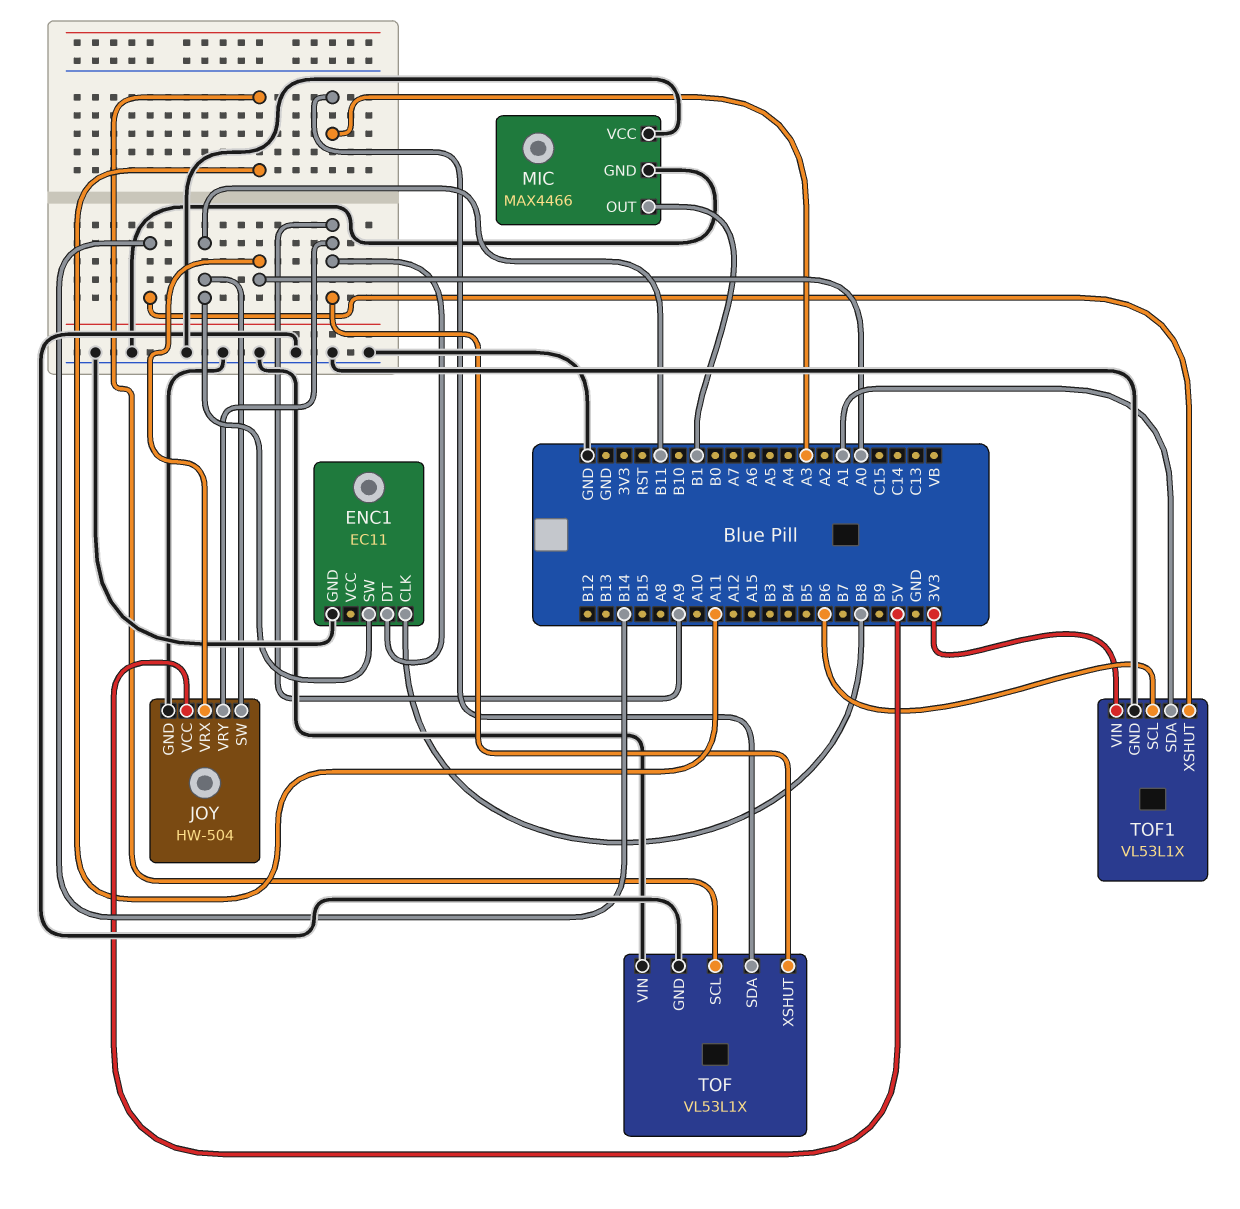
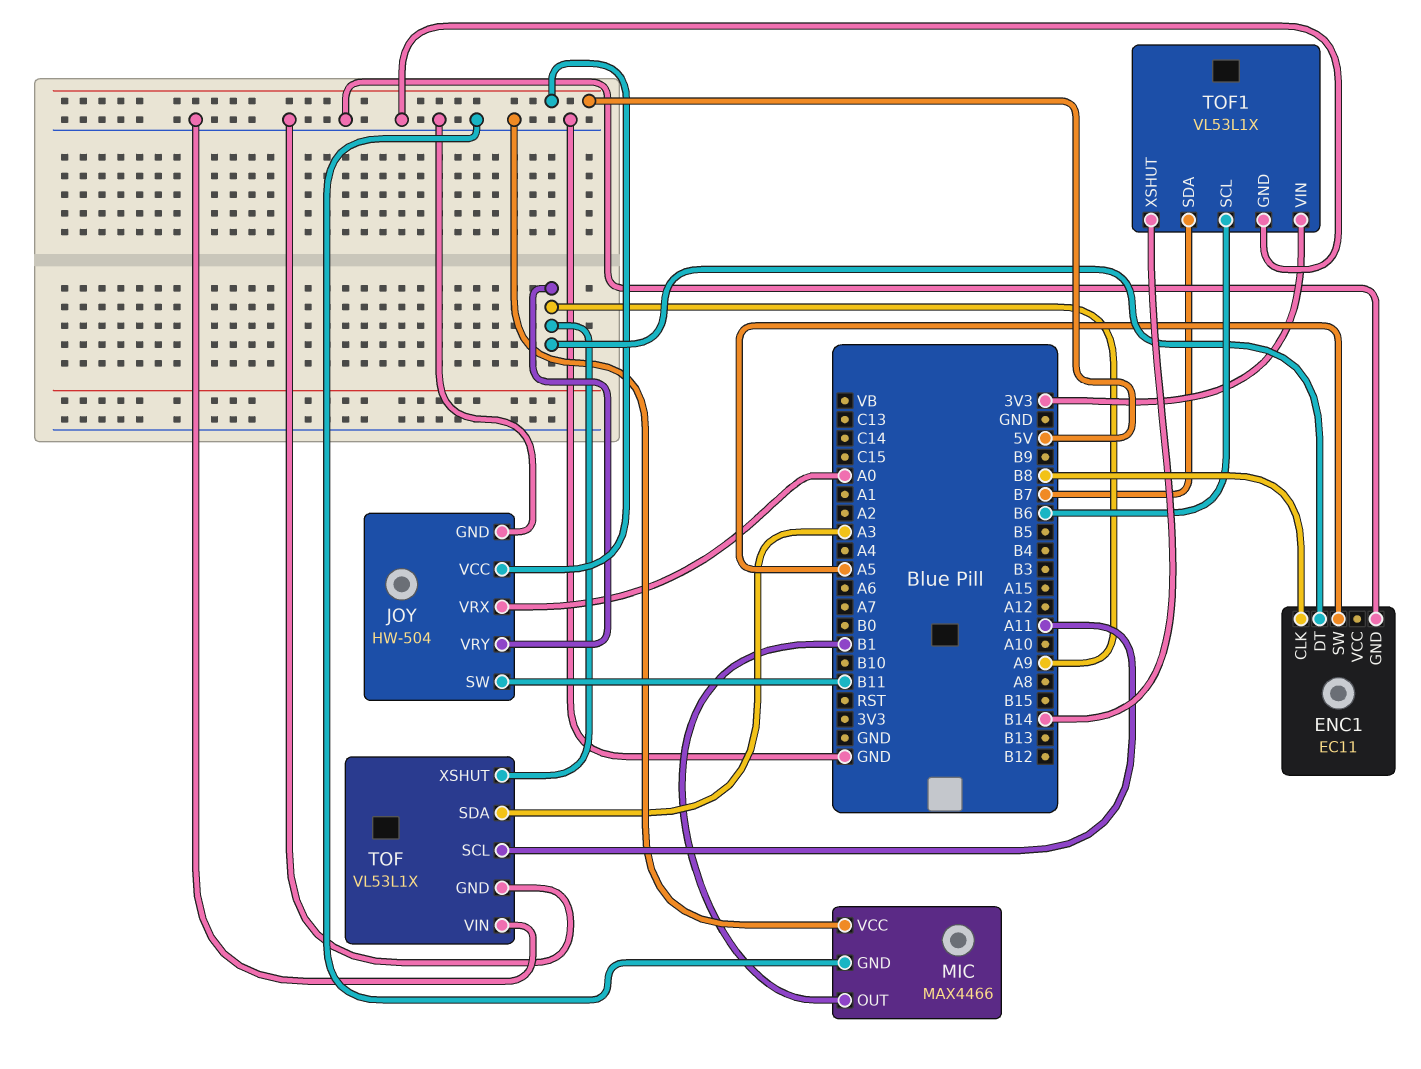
ENC1 pin SW: B11 -> A5
TOF1 pin SDA: A1 -> B7

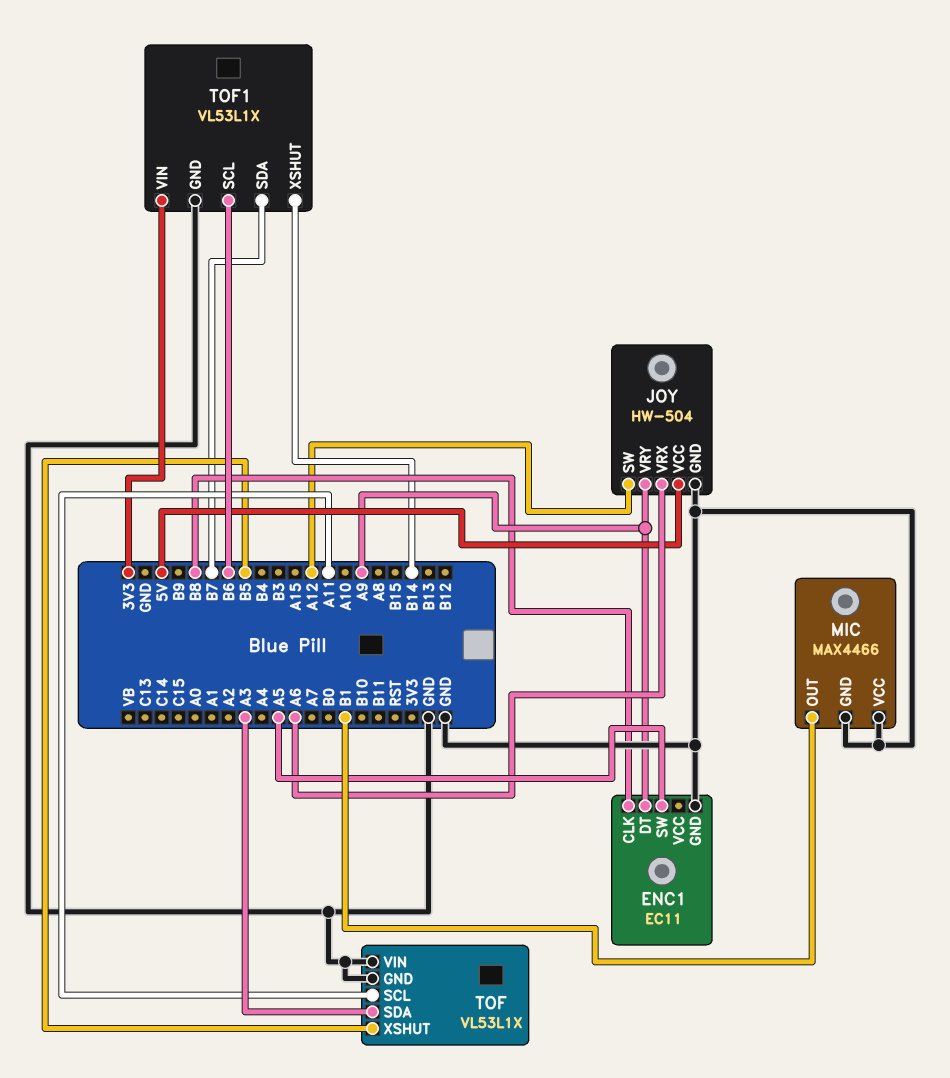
JOY pin SW: B11 -> A12
JOY pin VRX: A0 -> A6
TOF pin XSHUT: A9 -> B5

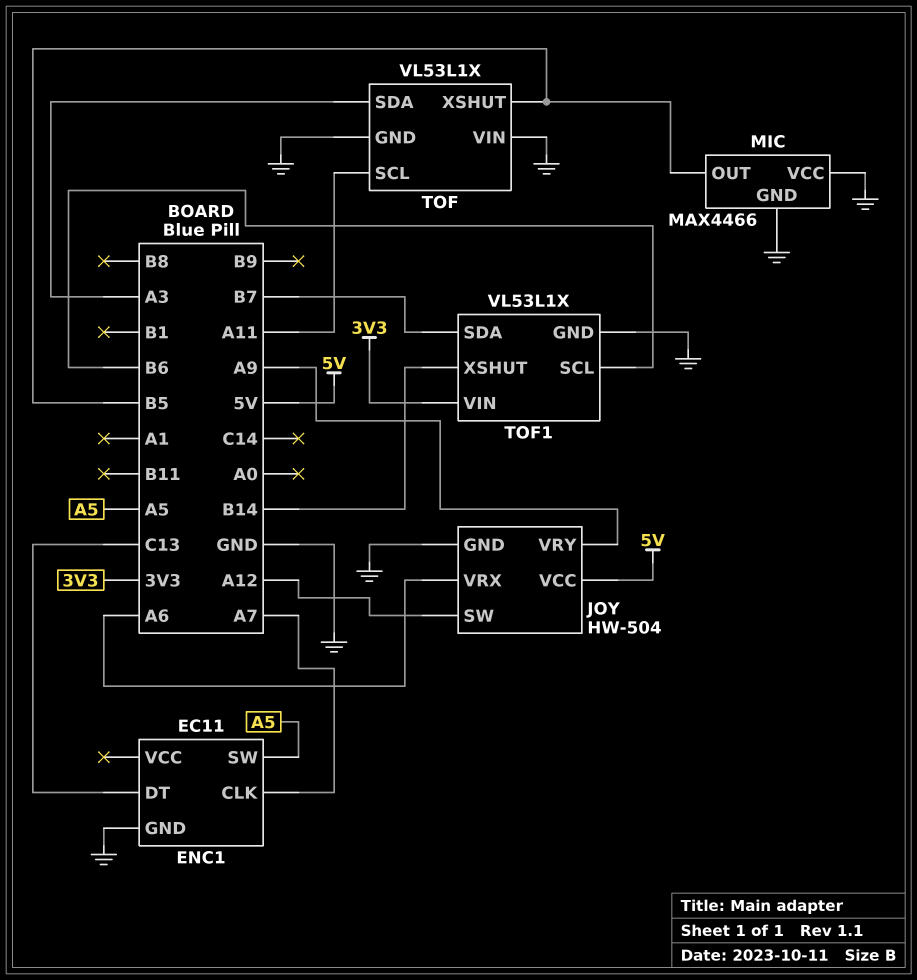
ENC1 pin CLK: B8 -> A7
ENC1 pin DT: A9 -> C13
MIC pin OUT: B1 -> B5

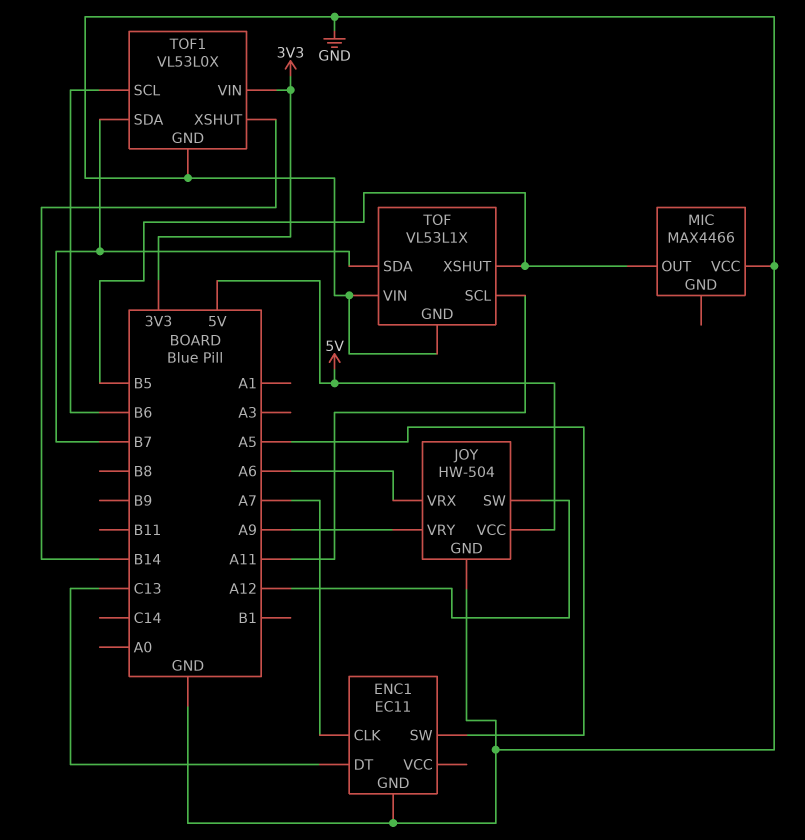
MIC pin GND: GND -> none
TOF pin SDA: A3 -> B7
TOF1: VL53L1X -> VL53L0X

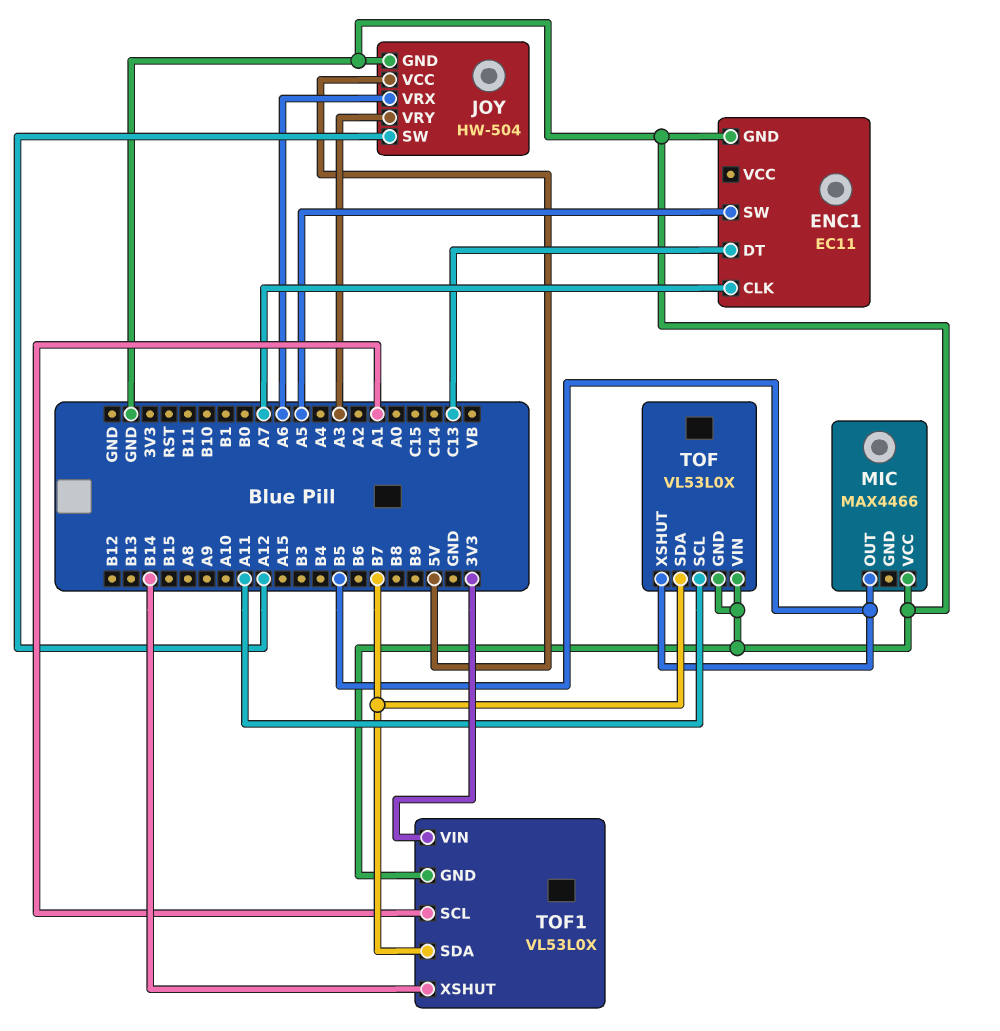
JOY pin VRY: A9 -> A3
TOF: VL53L1X -> VL53L0X
TOF1 pin SCL: B6 -> A1

